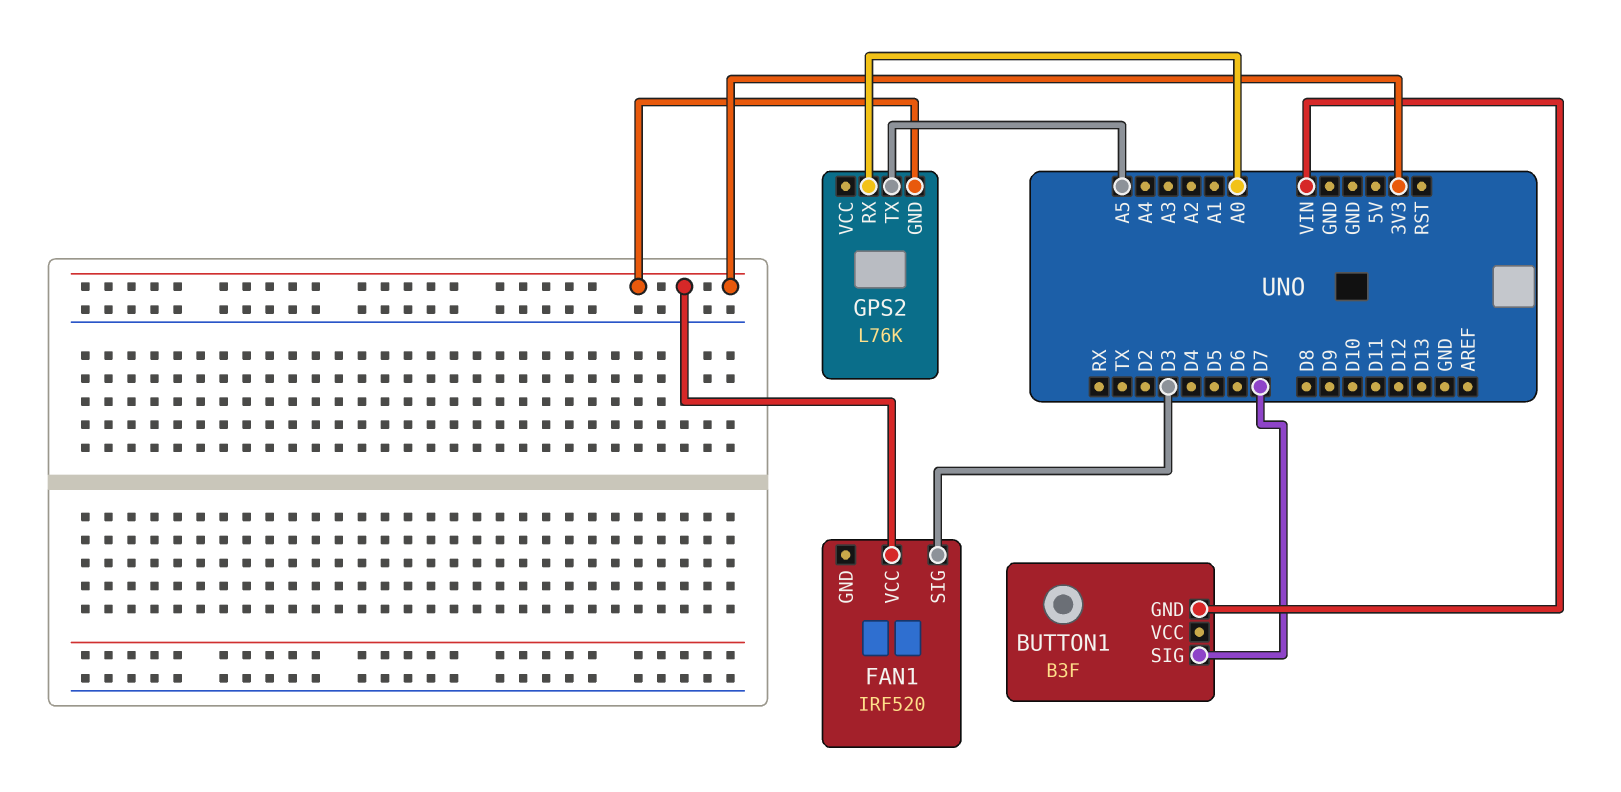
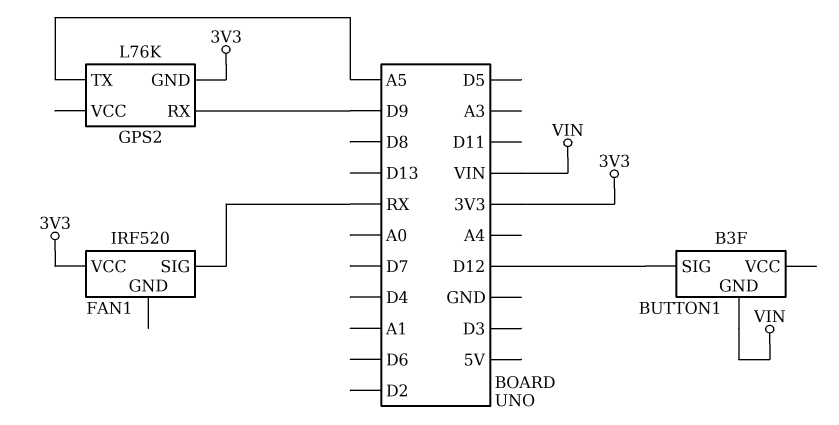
BUTTON1 pin SIG: D7 -> D12
FAN1 pin SIG: D3 -> RX
GPS2 pin RX: A0 -> D9

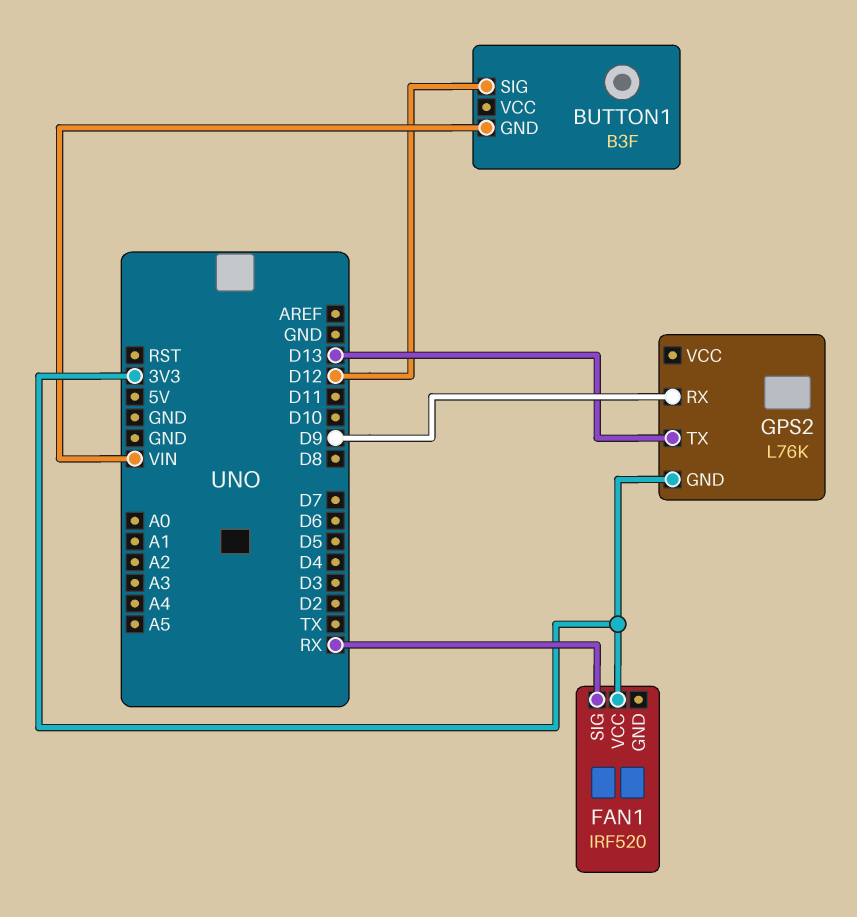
GPS2 pin TX: A5 -> D13

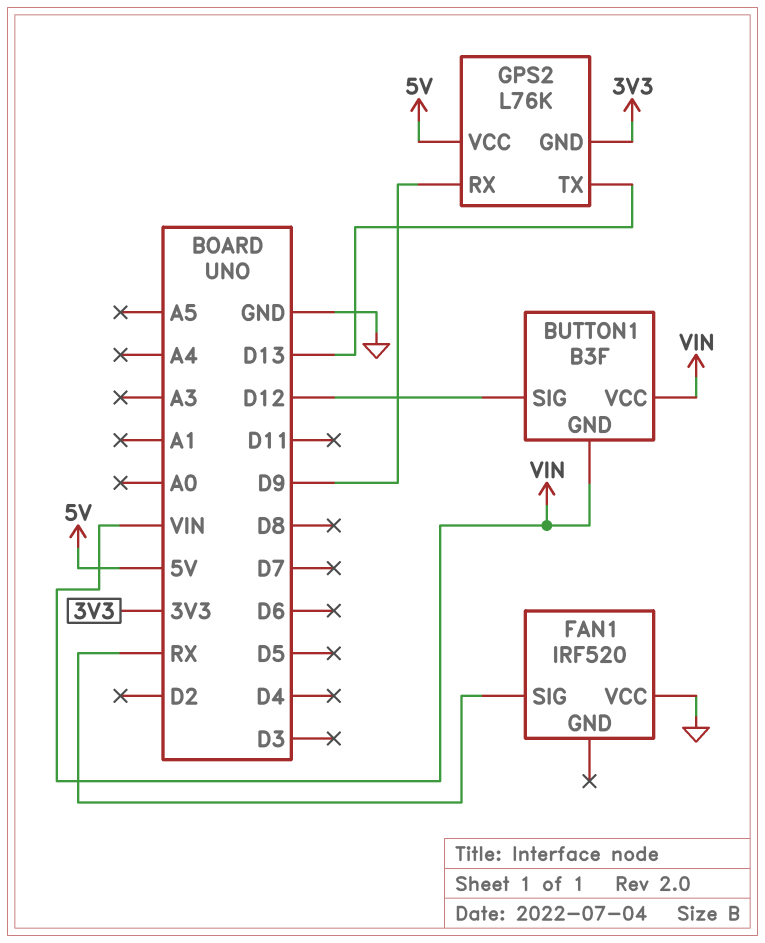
BUTTON1 pin VCC: none -> VIN
FAN1 pin VCC: 3V3 -> GND
GPS2 pin VCC: none -> 5V

